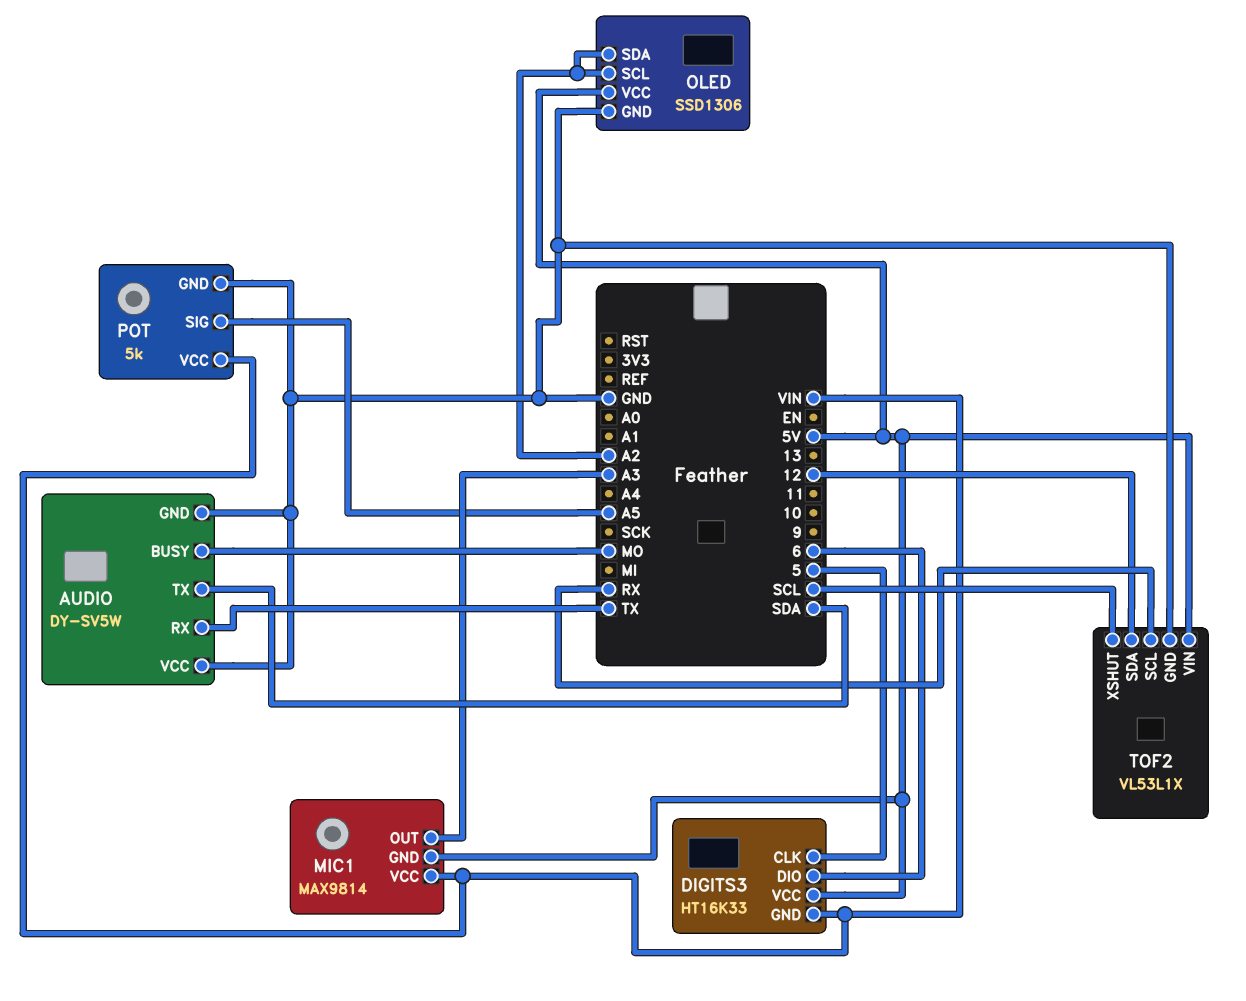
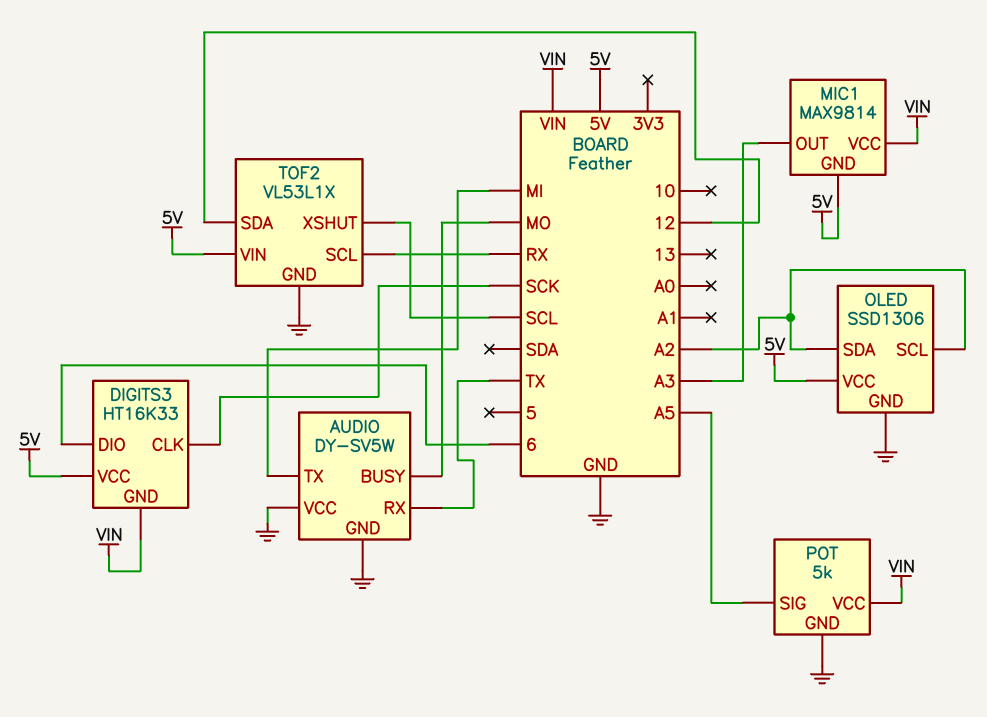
AUDIO pin TX: SDA -> MI
DIGITS3 pin CLK: 5 -> SCK

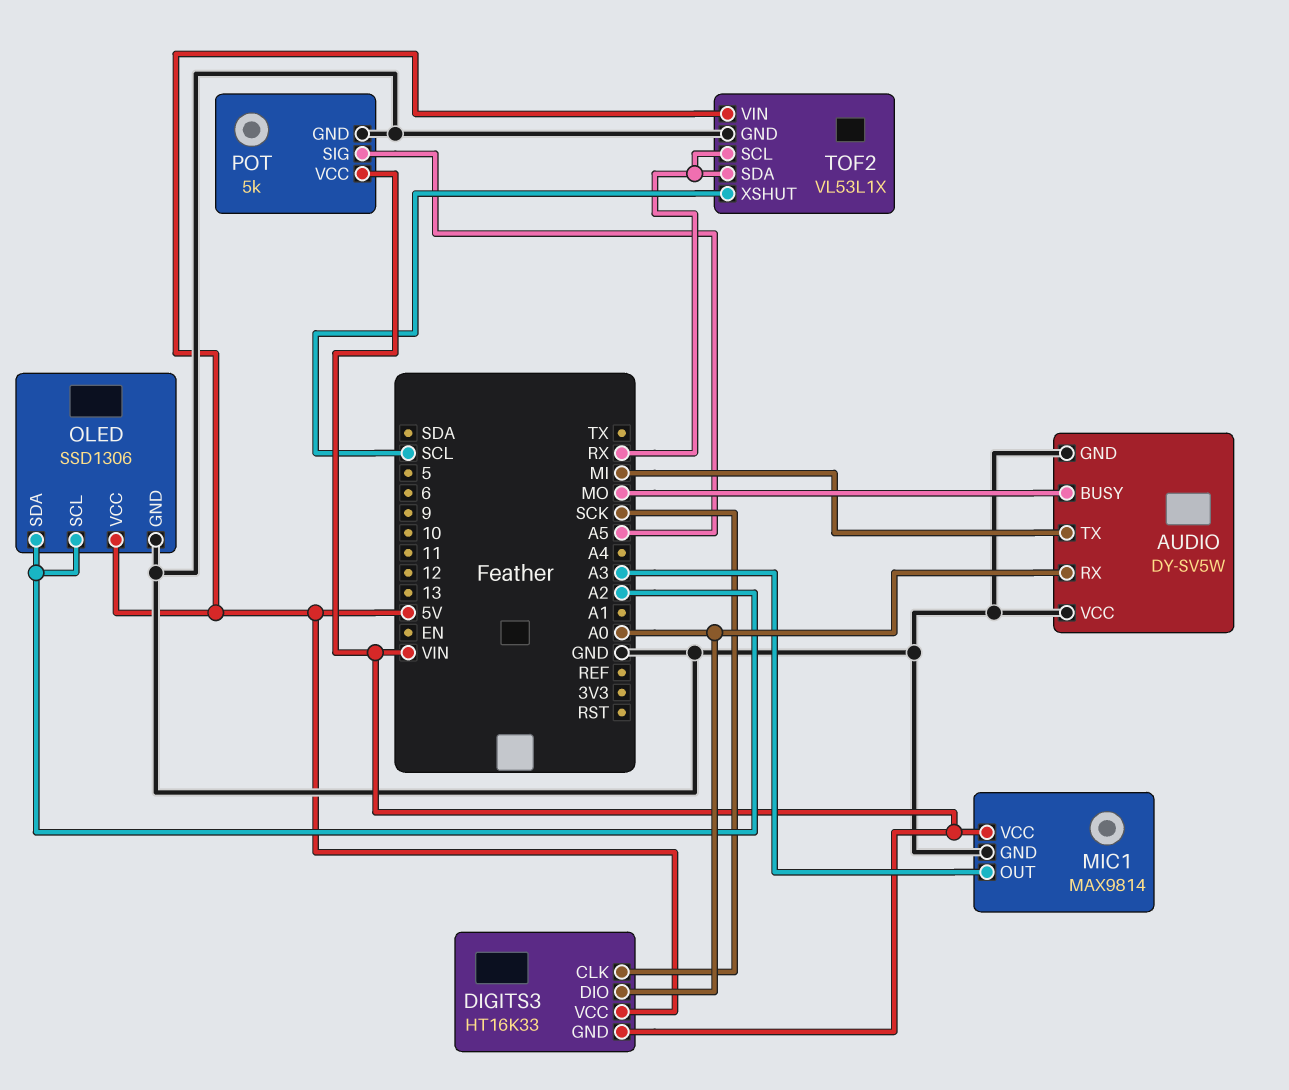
AUDIO pin RX: TX -> A0
DIGITS3 pin DIO: 6 -> A0
MIC1 pin GND: 5V -> GND
TOF2 pin SDA: 12 -> RX

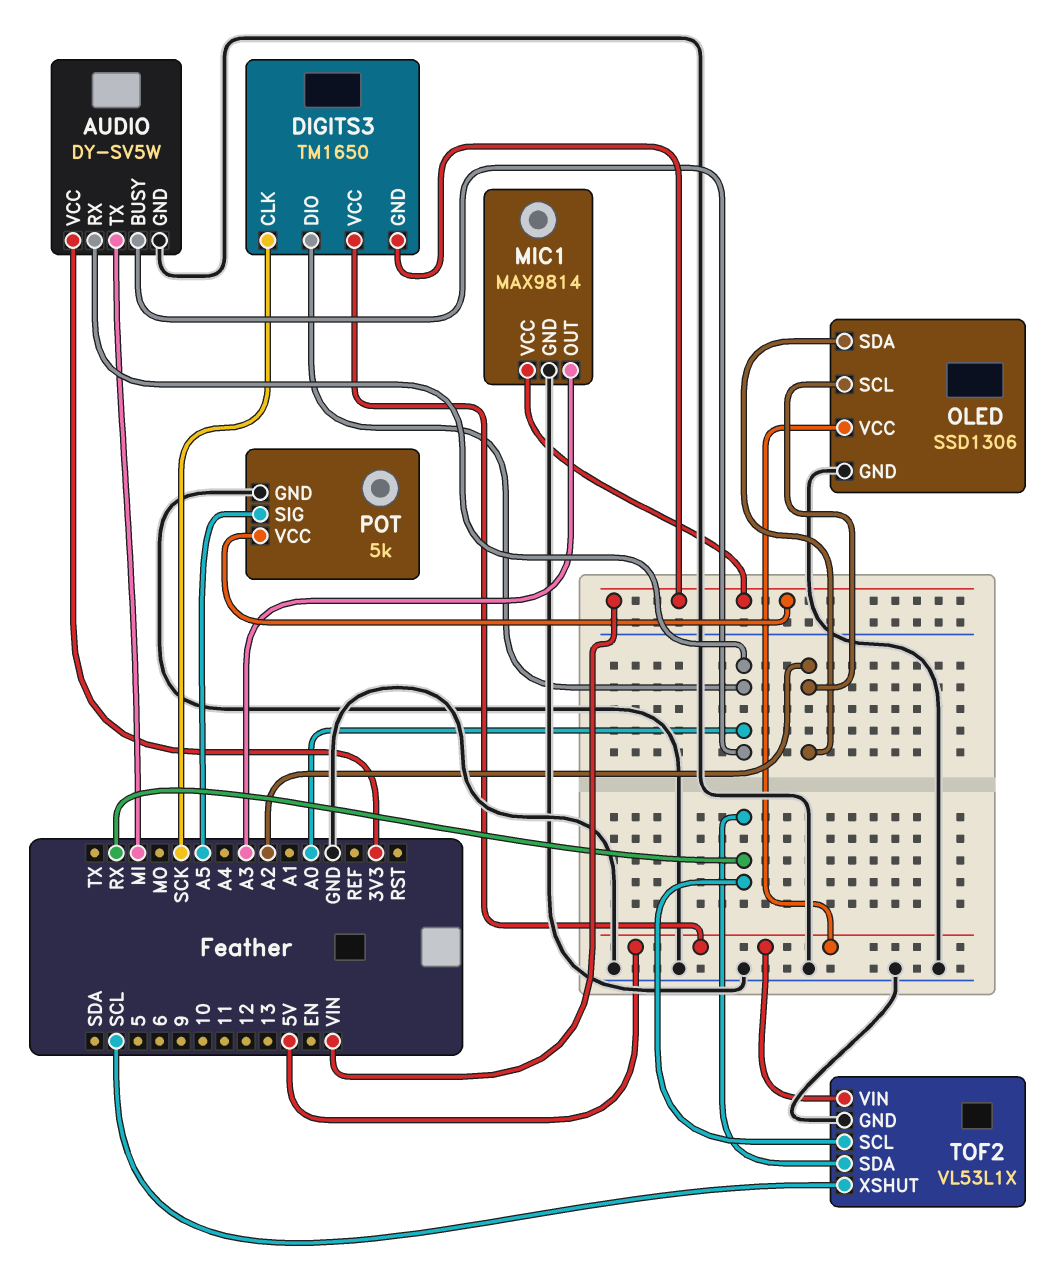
AUDIO pin BUSY: MO -> A0
AUDIO pin VCC: GND -> 3V3
DIGITS3: HT16K33 -> TM1650

